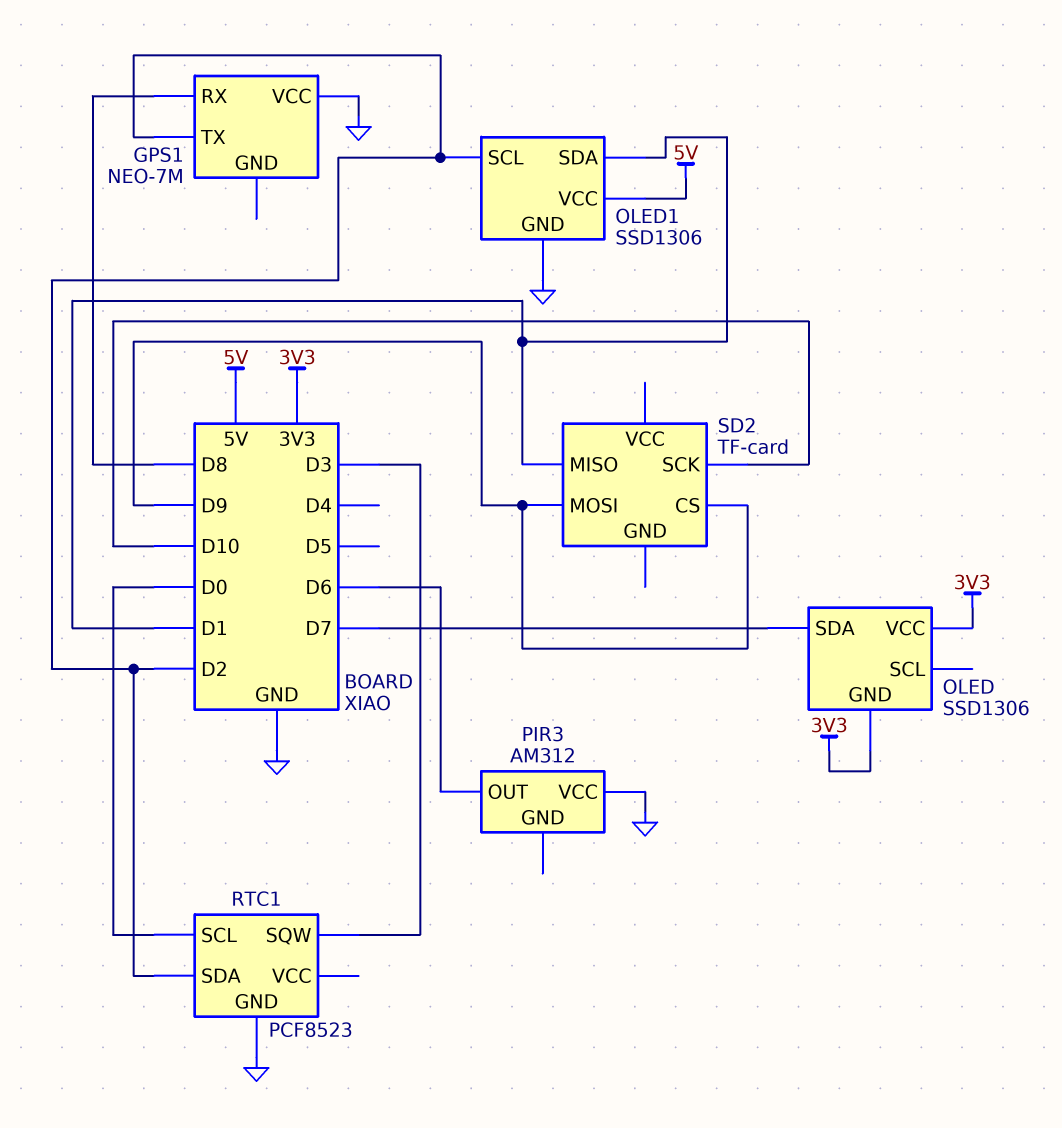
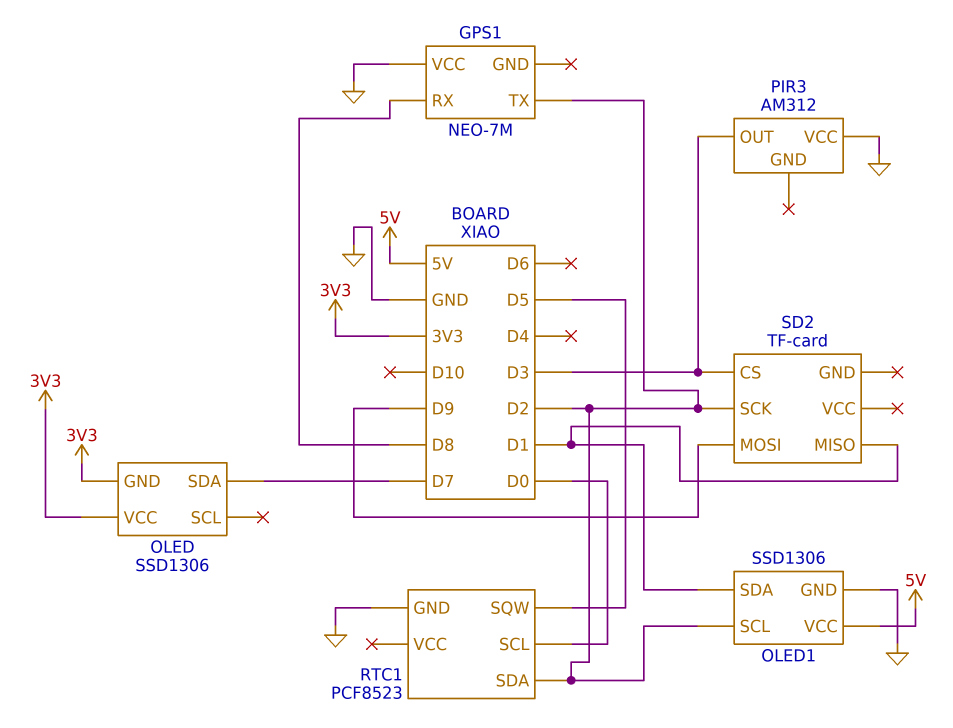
PIR3 pin OUT: D6 -> D3
RTC1 pin SQW: D3 -> D5
SD2 pin CS: D9 -> D3
SD2 pin SCK: D10 -> D2

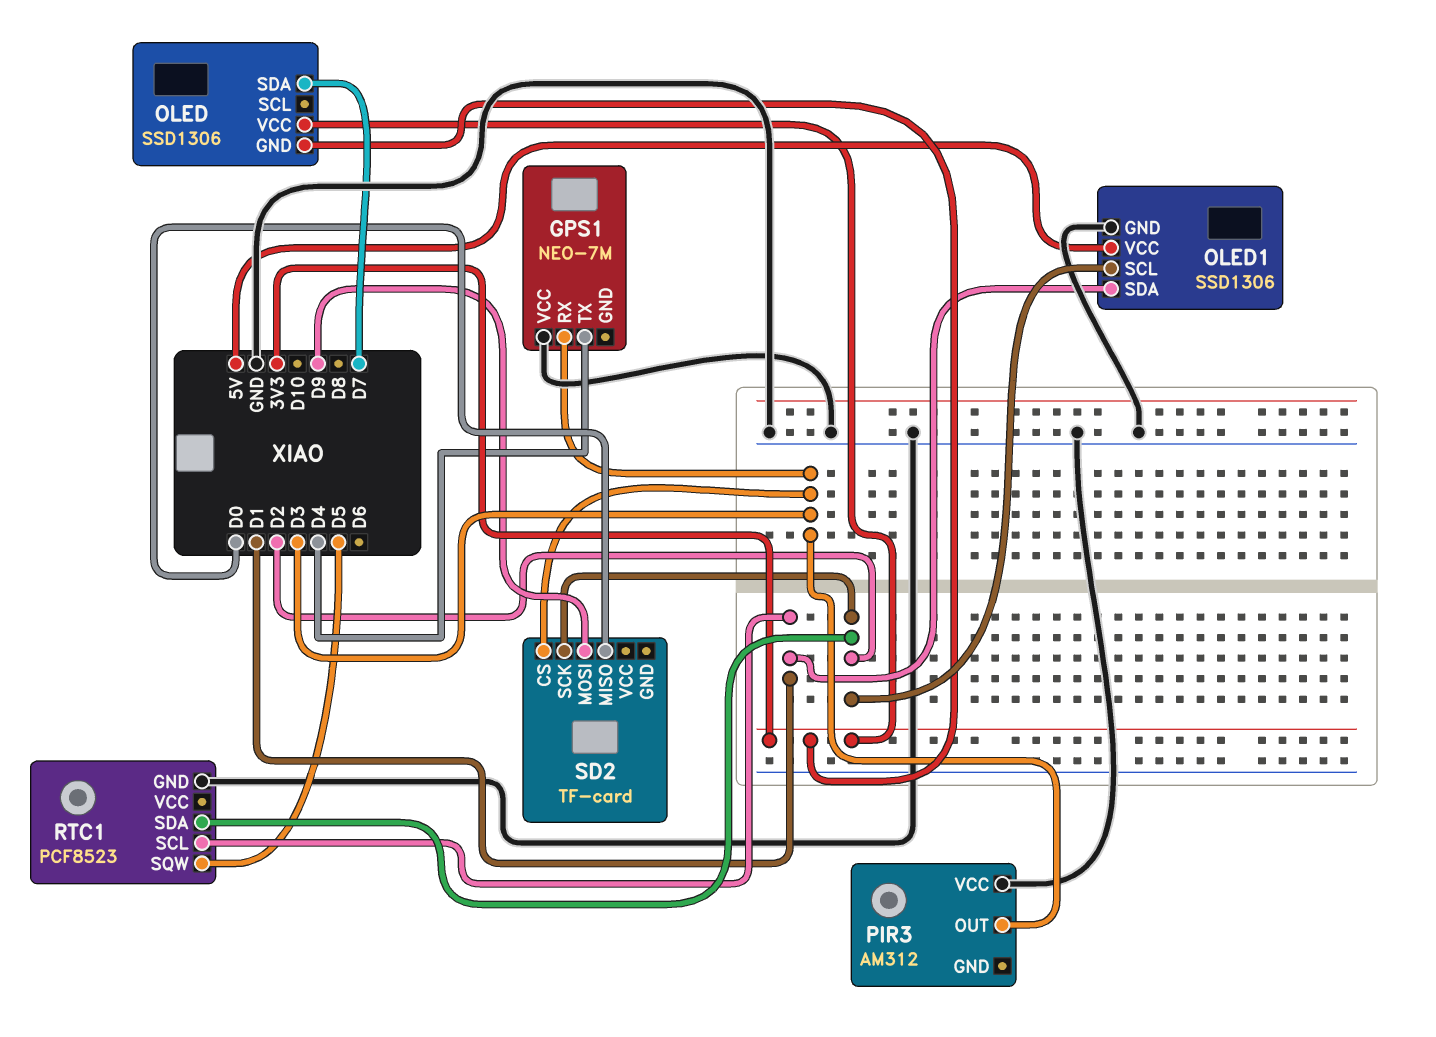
GPS1 pin RX: D8 -> D3
GPS1 pin TX: D2 -> D4
RTC1 pin SCL: D0 -> D1
SD2 pin MISO: D1 -> D0

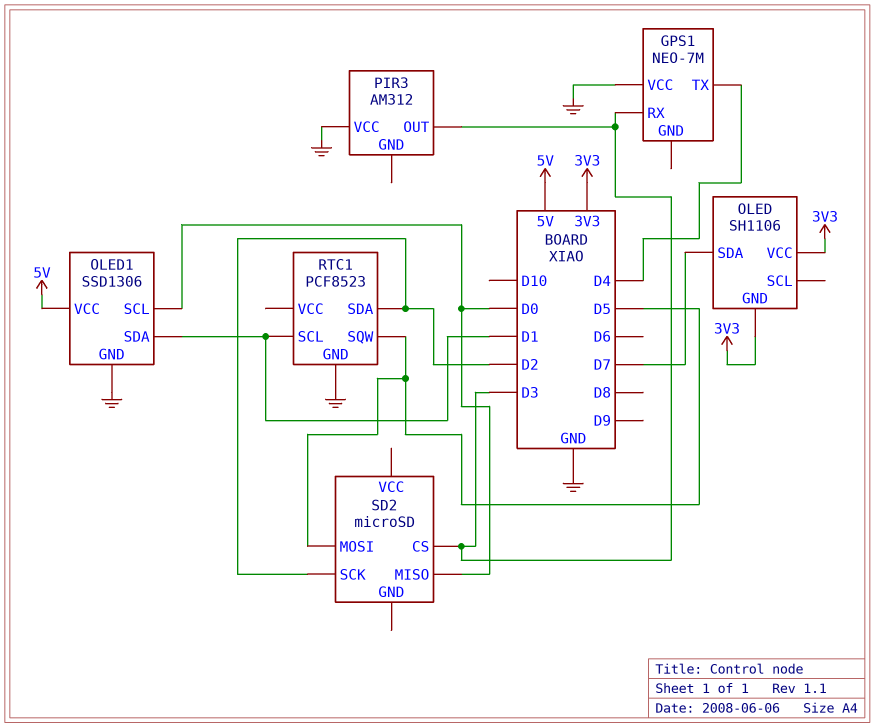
OLED: SSD1306 -> SH1106
OLED1 pin SCL: D2 -> D0
SD2: TF-card -> microSD
SD2 pin MOSI: D9 -> D5

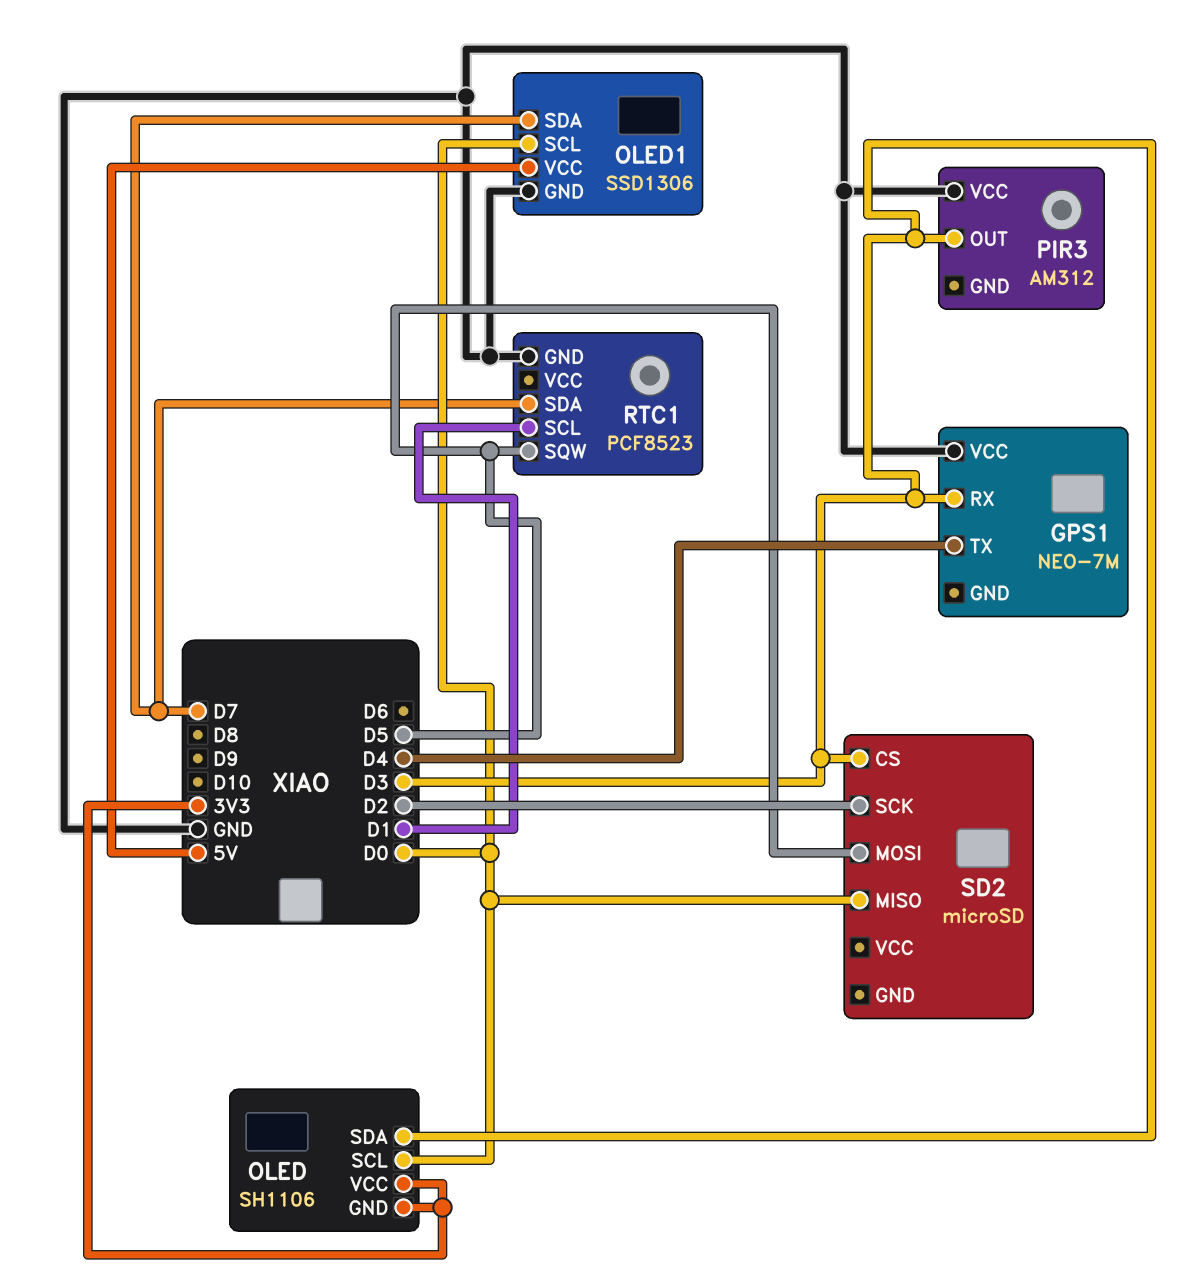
OLED pin SCL: none -> D0
OLED pin SDA: D7 -> D3
OLED1 pin SDA: D1 -> D7
RTC1 pin SDA: D2 -> D7

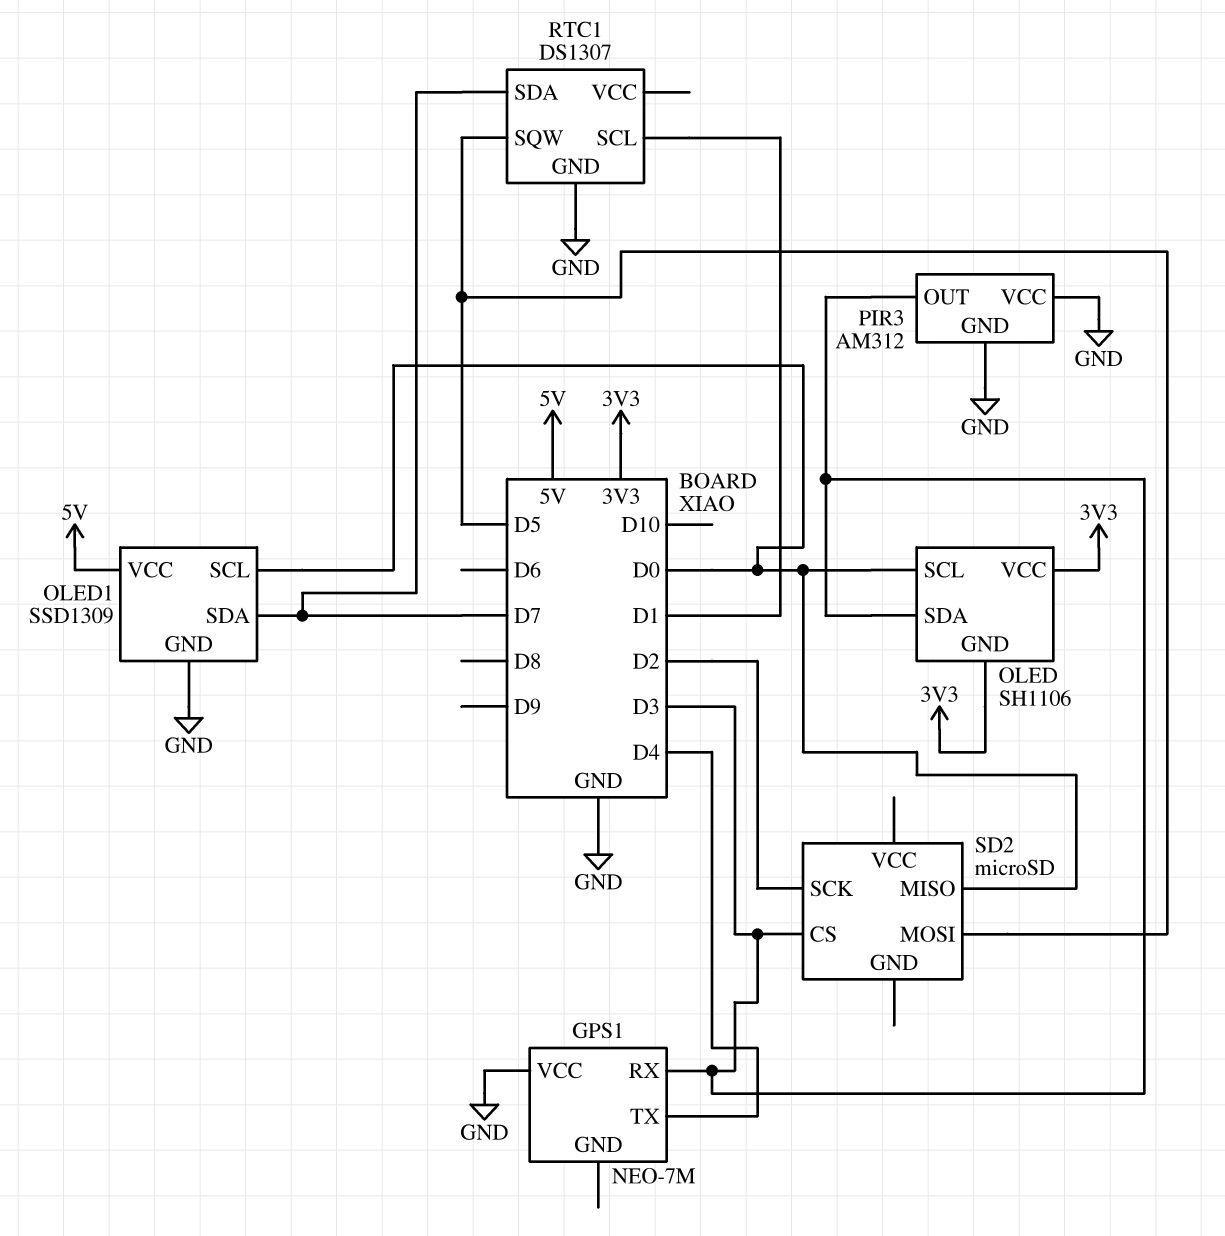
OLED1: SSD1306 -> SSD1309
PIR3 pin GND: none -> GND
RTC1: PCF8523 -> DS1307

